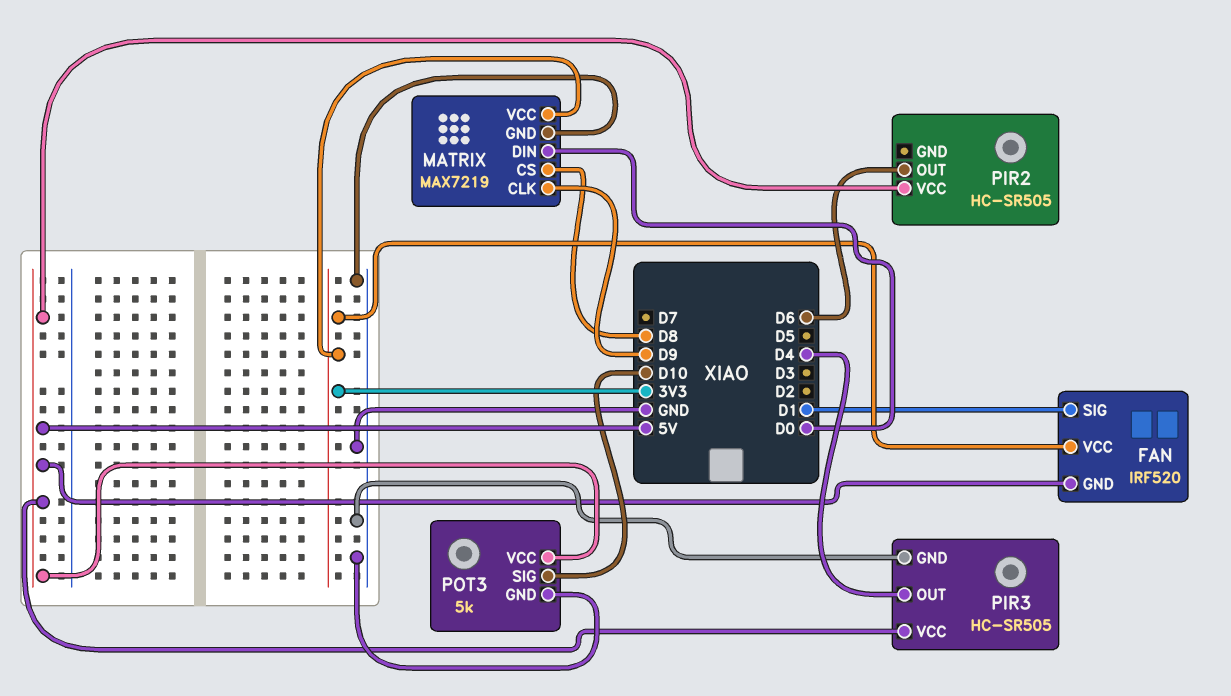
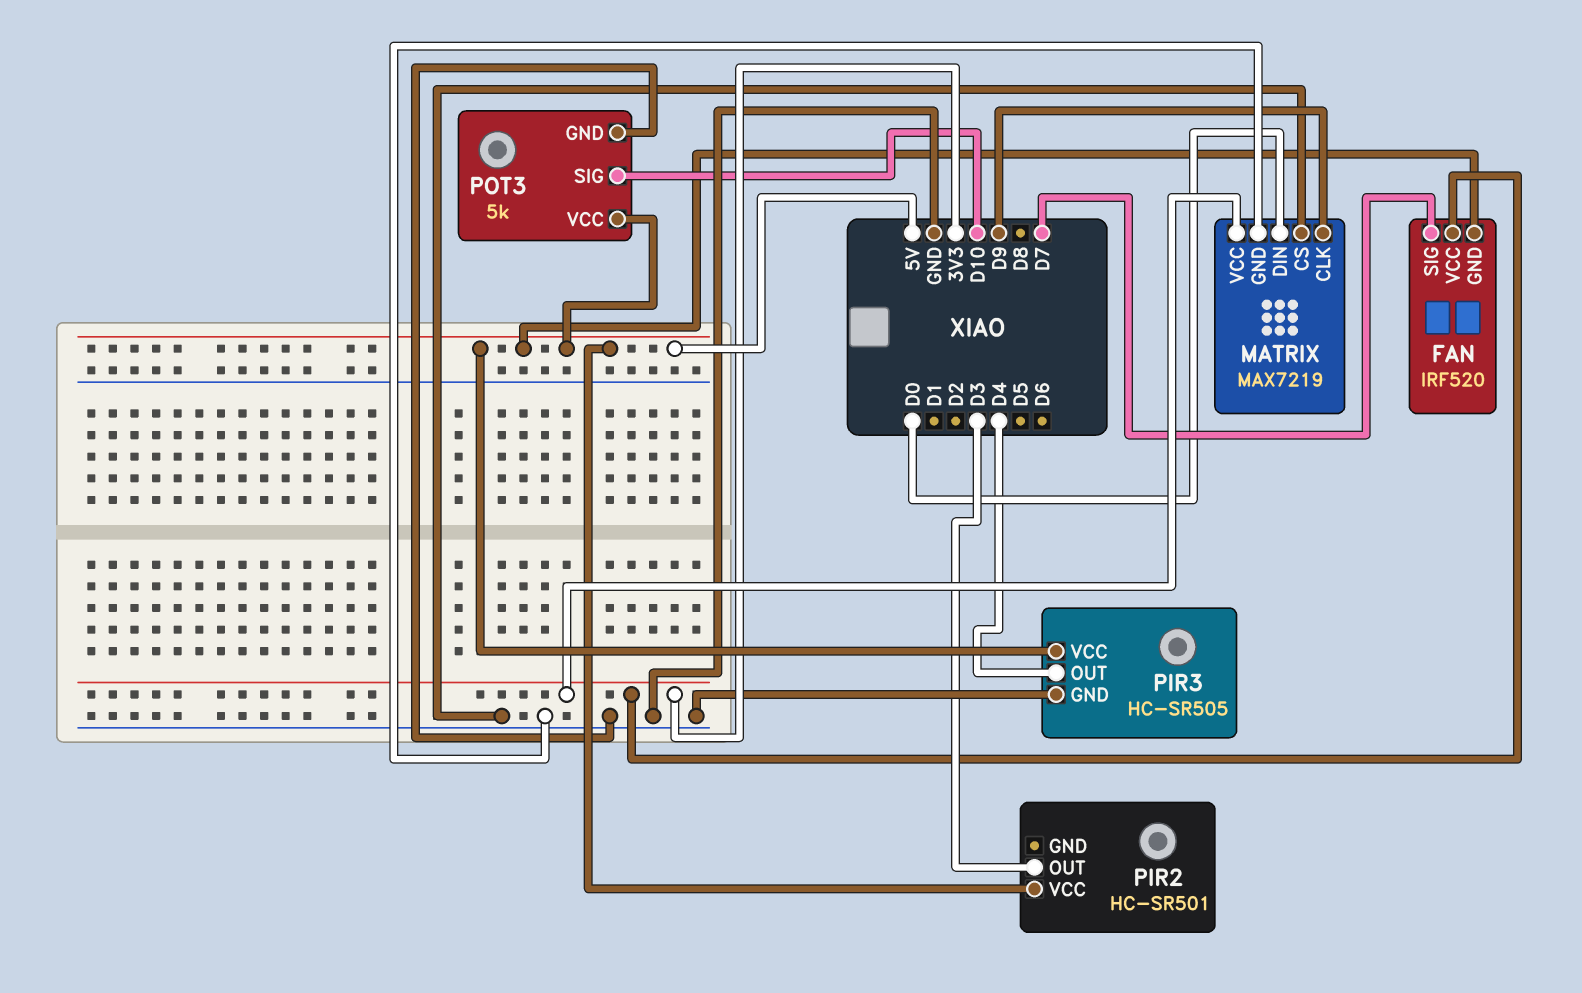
FAN pin SIG: D1 -> D7
MATRIX pin CS: D8 -> GND
PIR2: HC-SR505 -> HC-SR501
PIR2 pin OUT: D6 -> D3

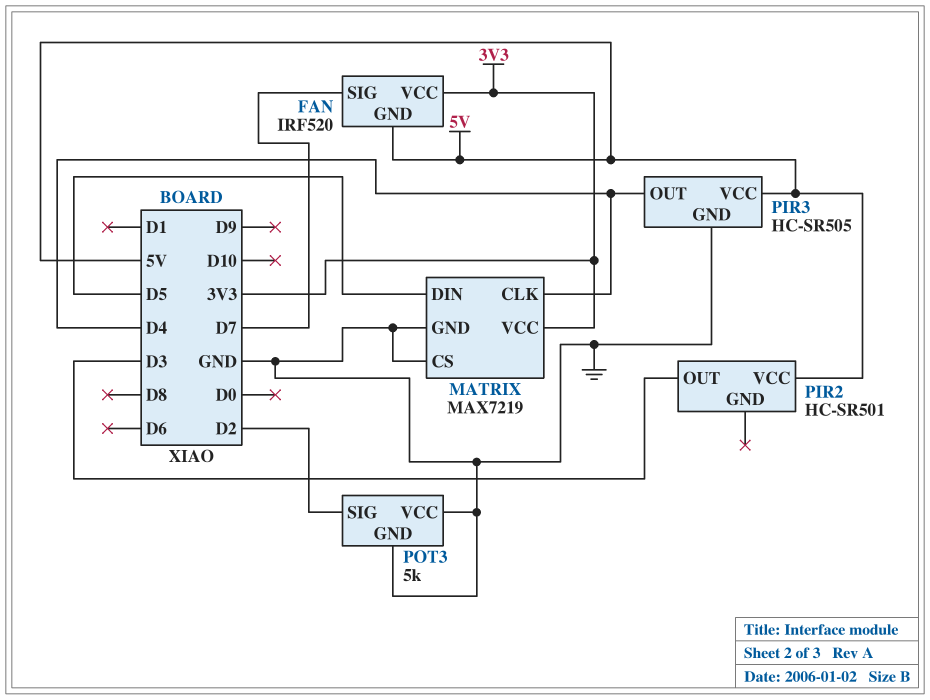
MATRIX pin CLK: D9 -> D4
MATRIX pin DIN: D0 -> D5
POT3 pin SIG: D10 -> D2
POT3 pin VCC: 5V -> GND

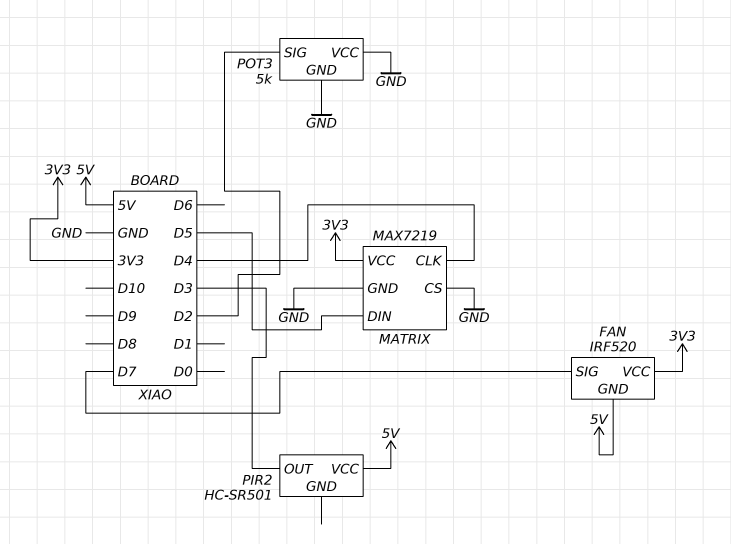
PIR3: HC-SR505 -> none
PIR3 pin GND: GND -> none
PIR3 pin OUT: D4 -> none
PIR3 pin VCC: 5V -> none

